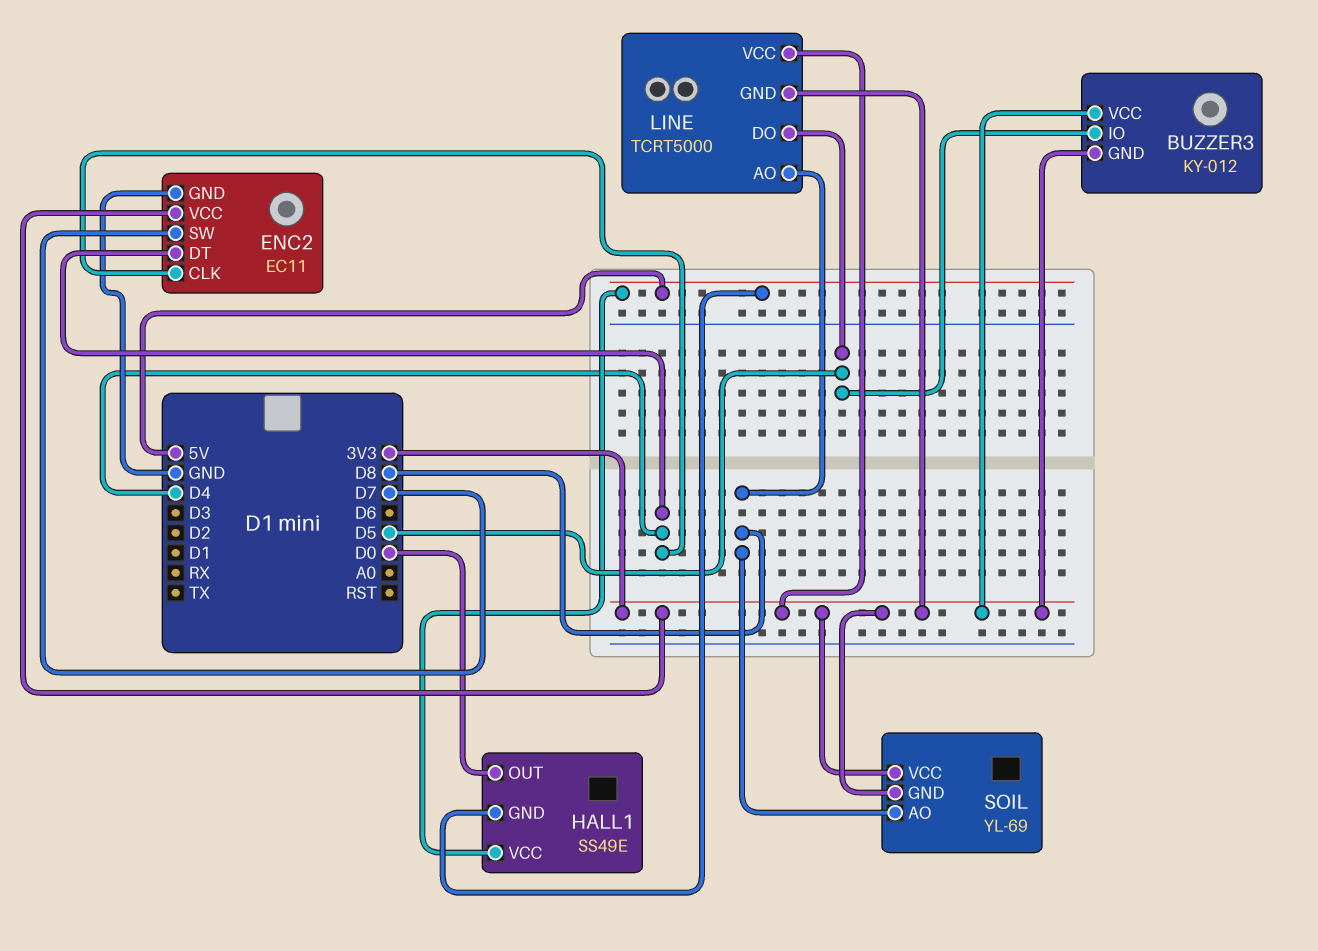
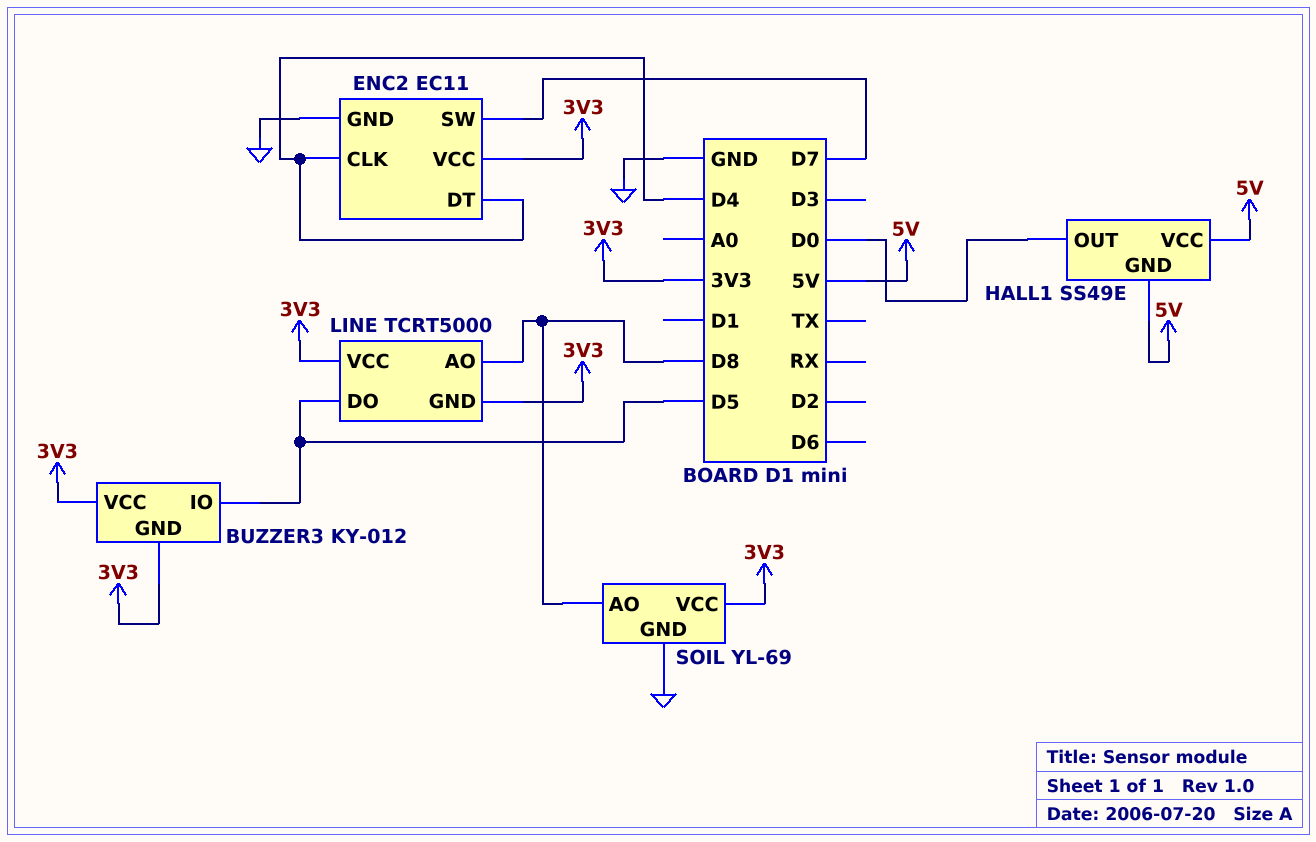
SOIL pin GND: 3V3 -> GND

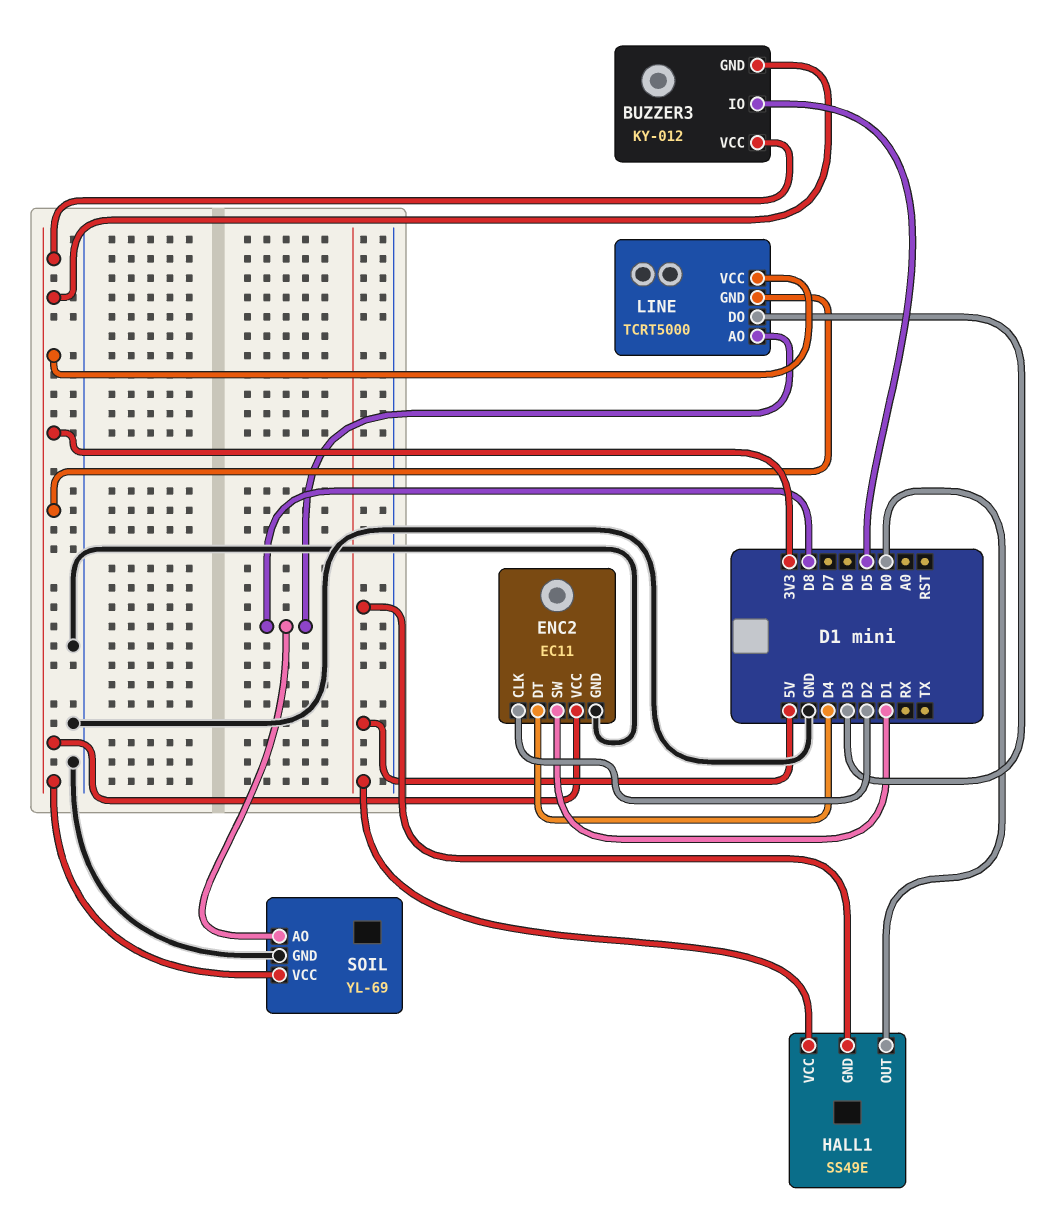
ENC2 pin CLK: D4 -> D2
ENC2 pin SW: D7 -> D1
LINE pin DO: D5 -> D3

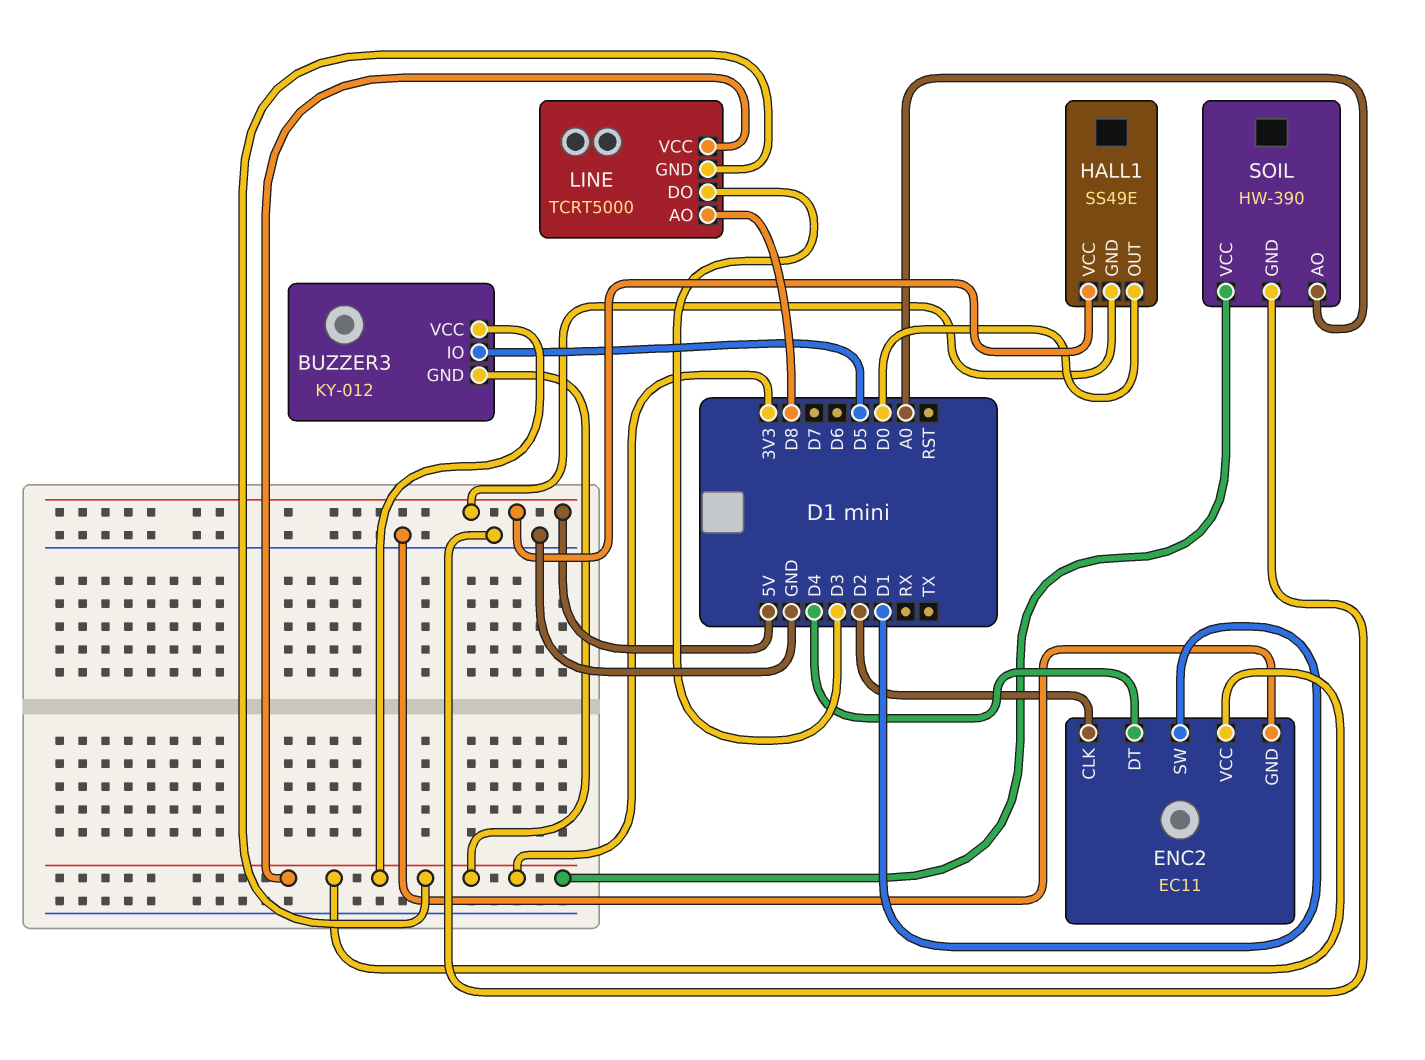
SOIL: YL-69 -> HW-390
SOIL pin AO: D8 -> A0

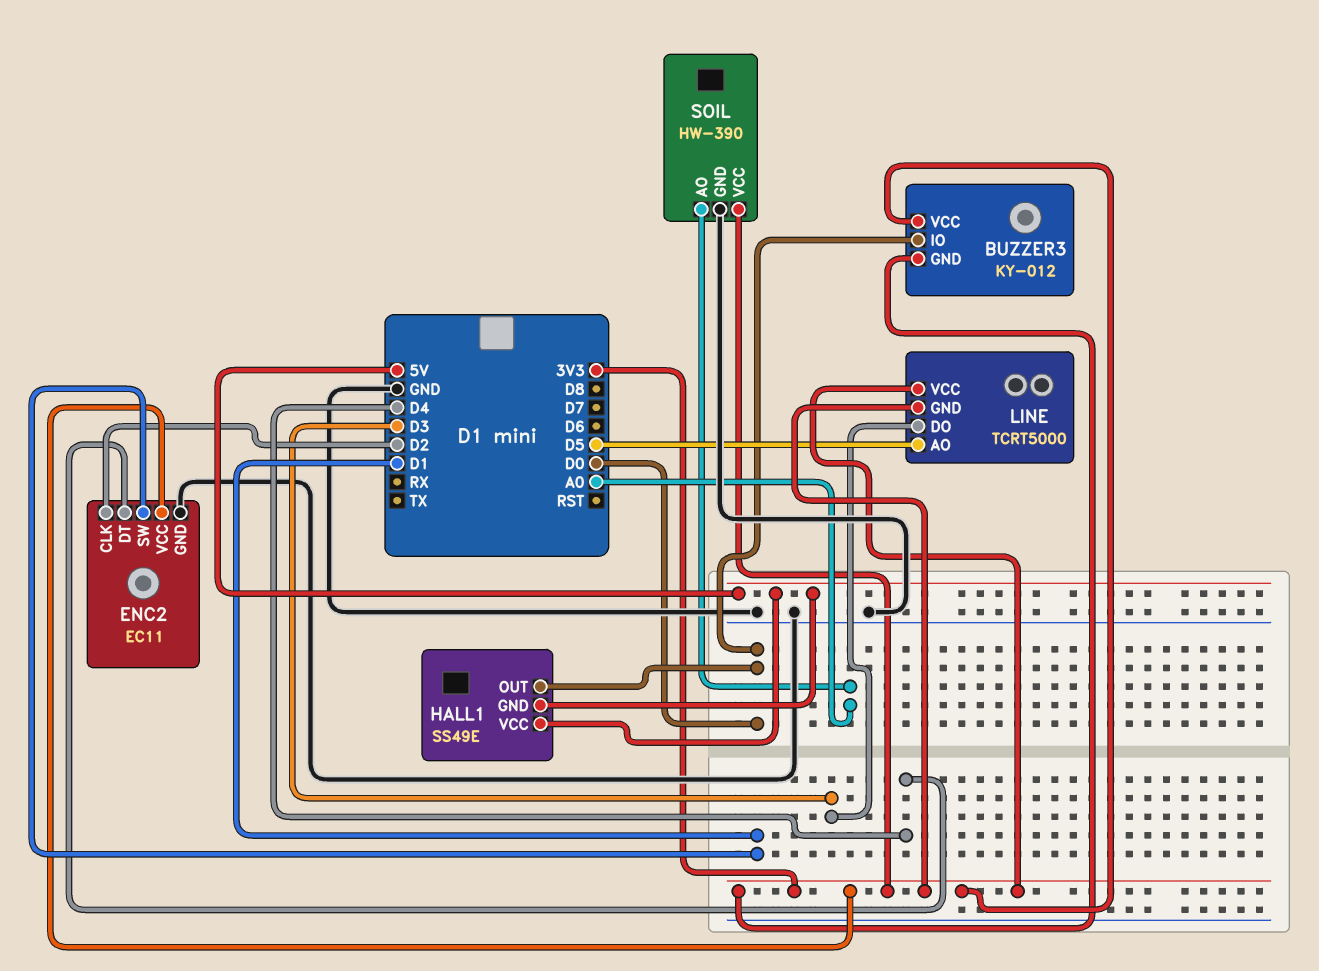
BUZZER3 pin IO: D5 -> D0
LINE pin AO: D8 -> D5

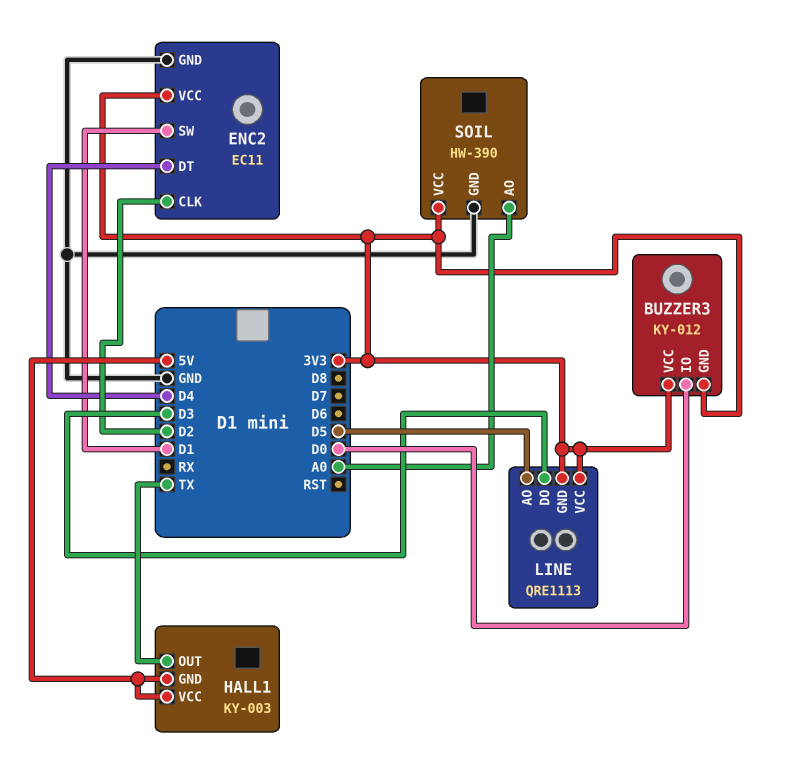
HALL1: SS49E -> KY-003
HALL1 pin OUT: D0 -> TX
LINE: TCRT5000 -> QRE1113

